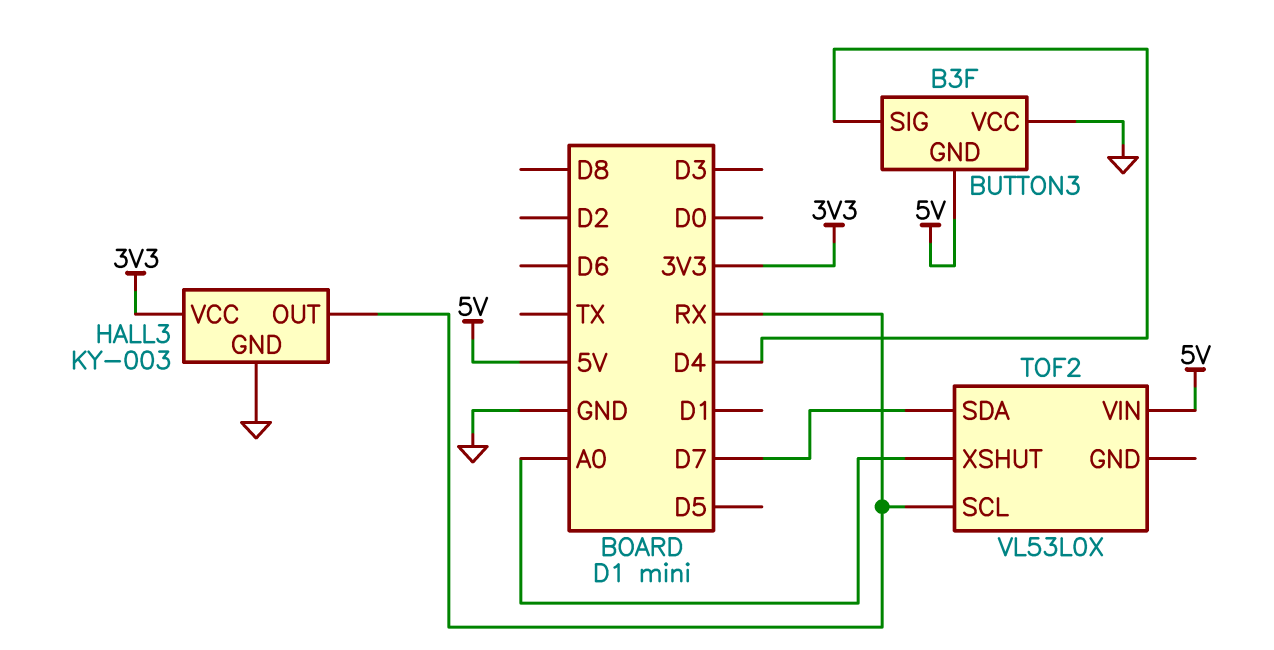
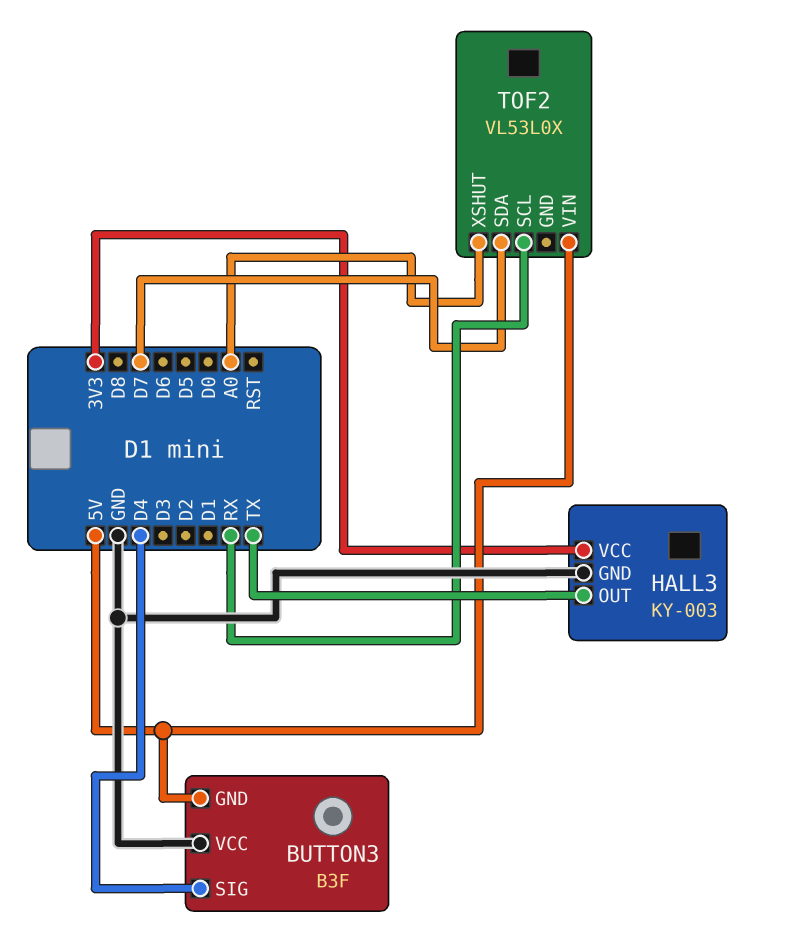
HALL3 pin OUT: RX -> TX

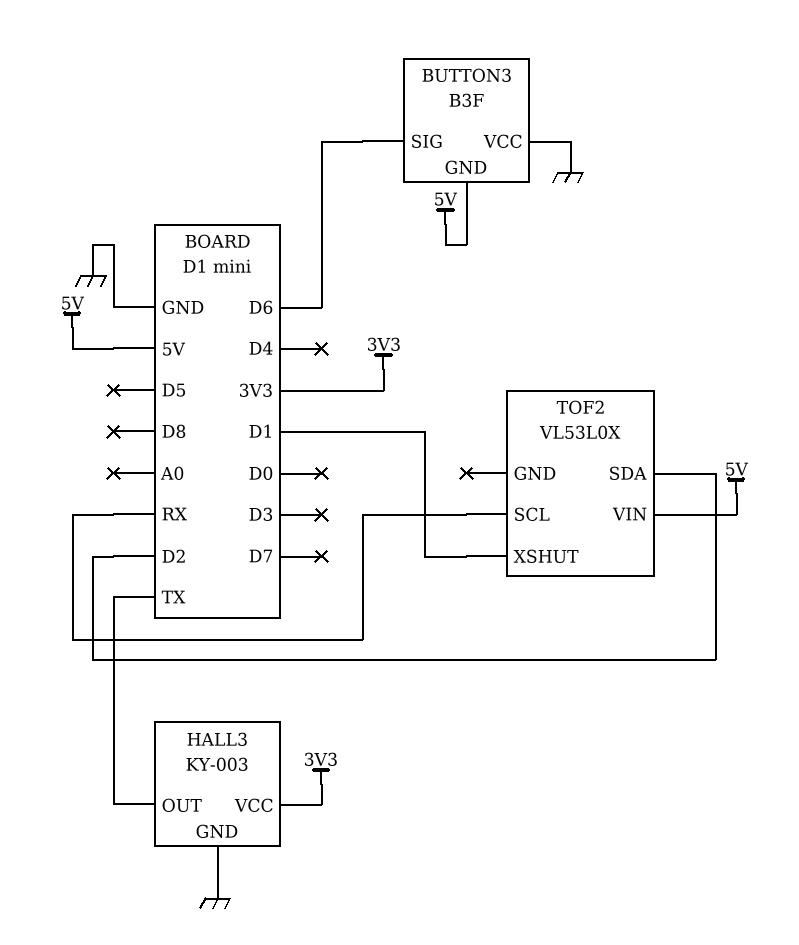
BUTTON3 pin SIG: D4 -> D6
TOF2 pin SDA: D7 -> D2
TOF2 pin XSHUT: A0 -> D1

